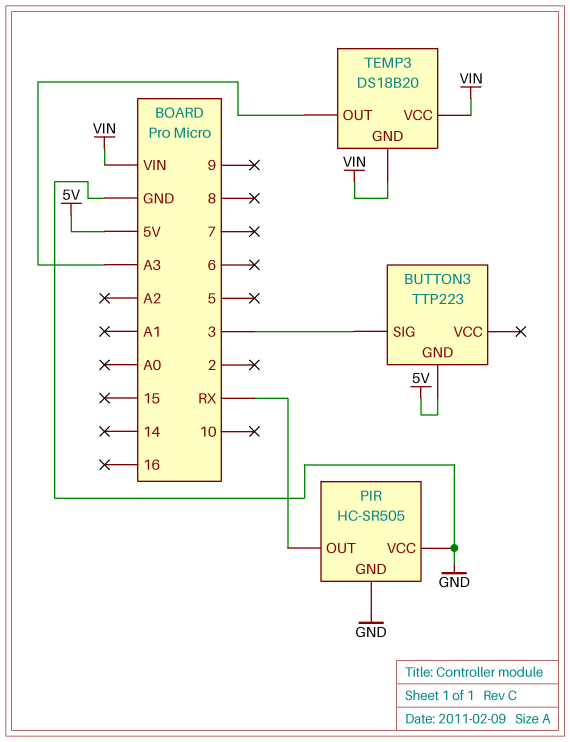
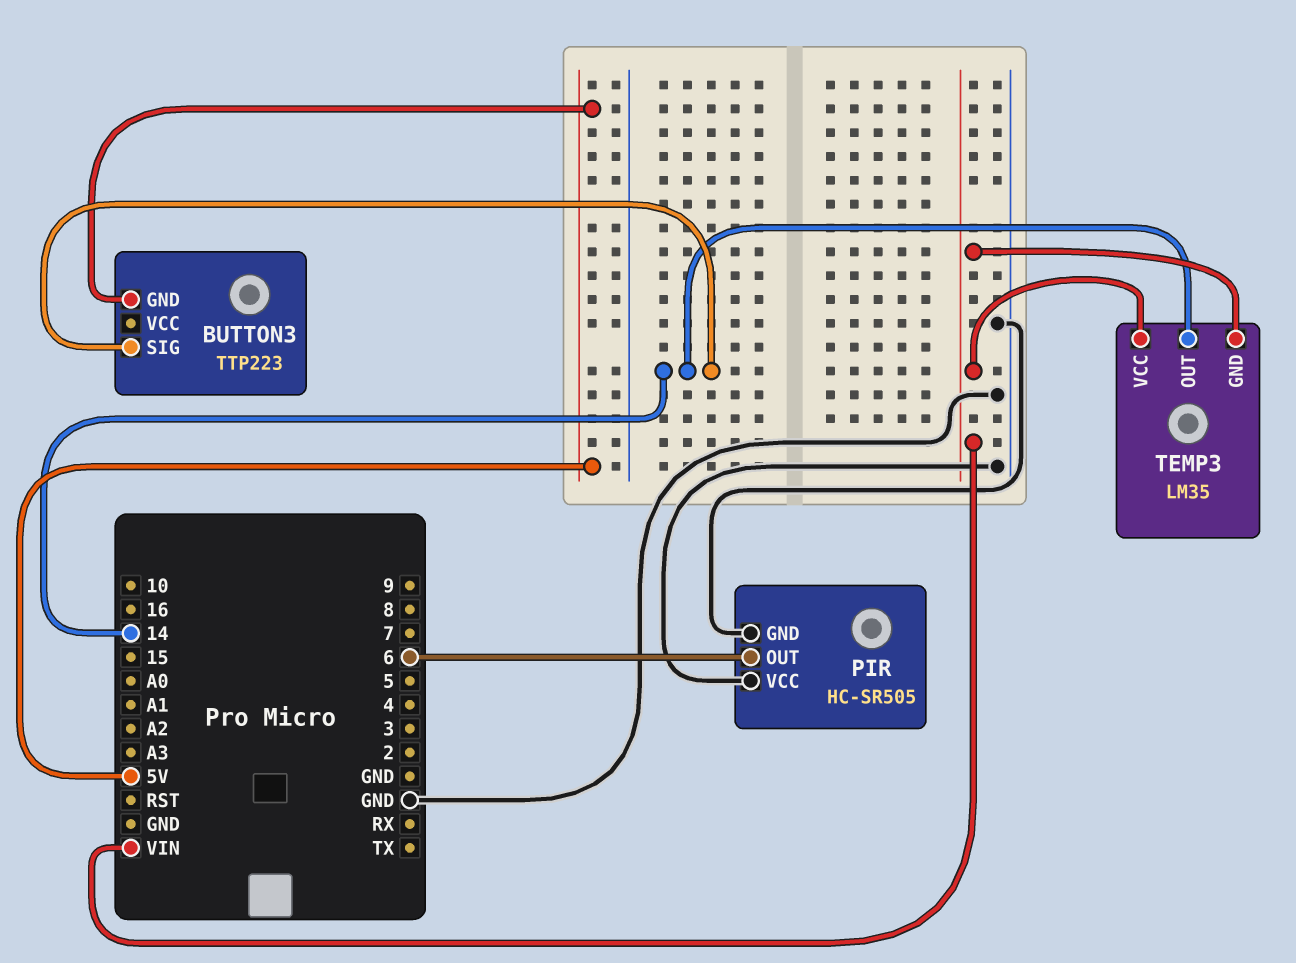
BUTTON3 pin SIG: 3 -> 14
PIR pin OUT: RX -> 6
TEMP3: DS18B20 -> LM35
TEMP3 pin OUT: A3 -> 14

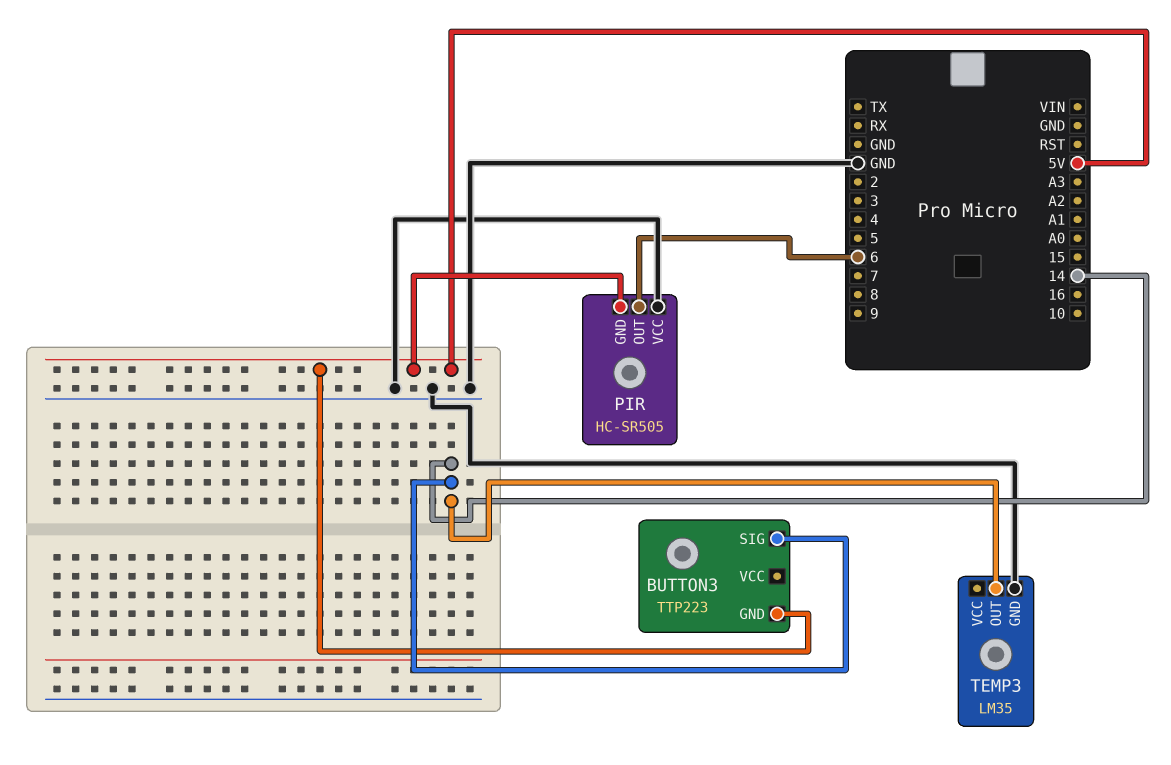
PIR pin GND: GND -> 5V
TEMP3 pin GND: VIN -> GND
TEMP3 pin VCC: VIN -> none

